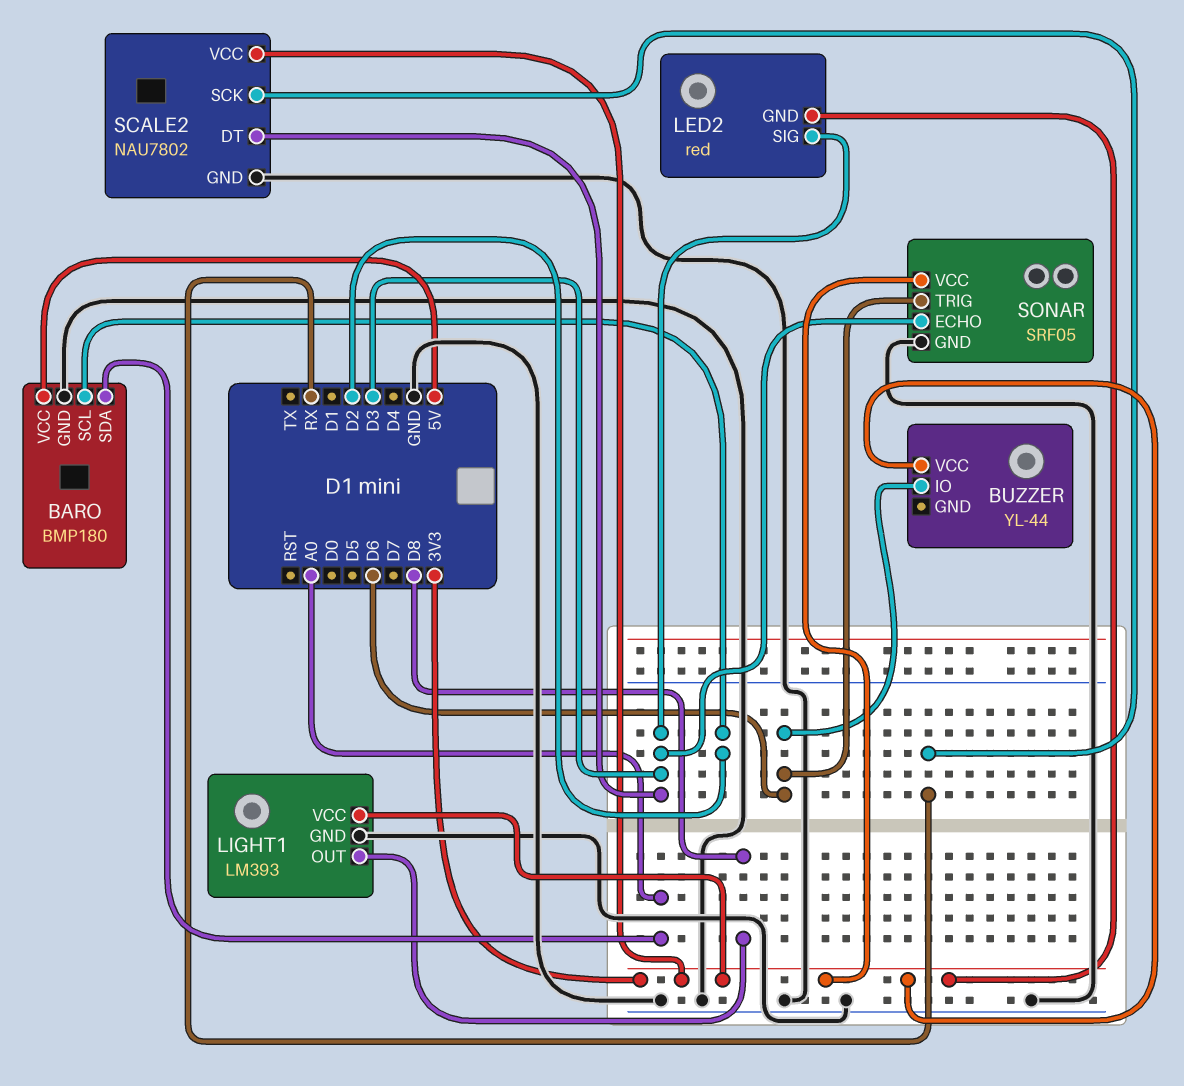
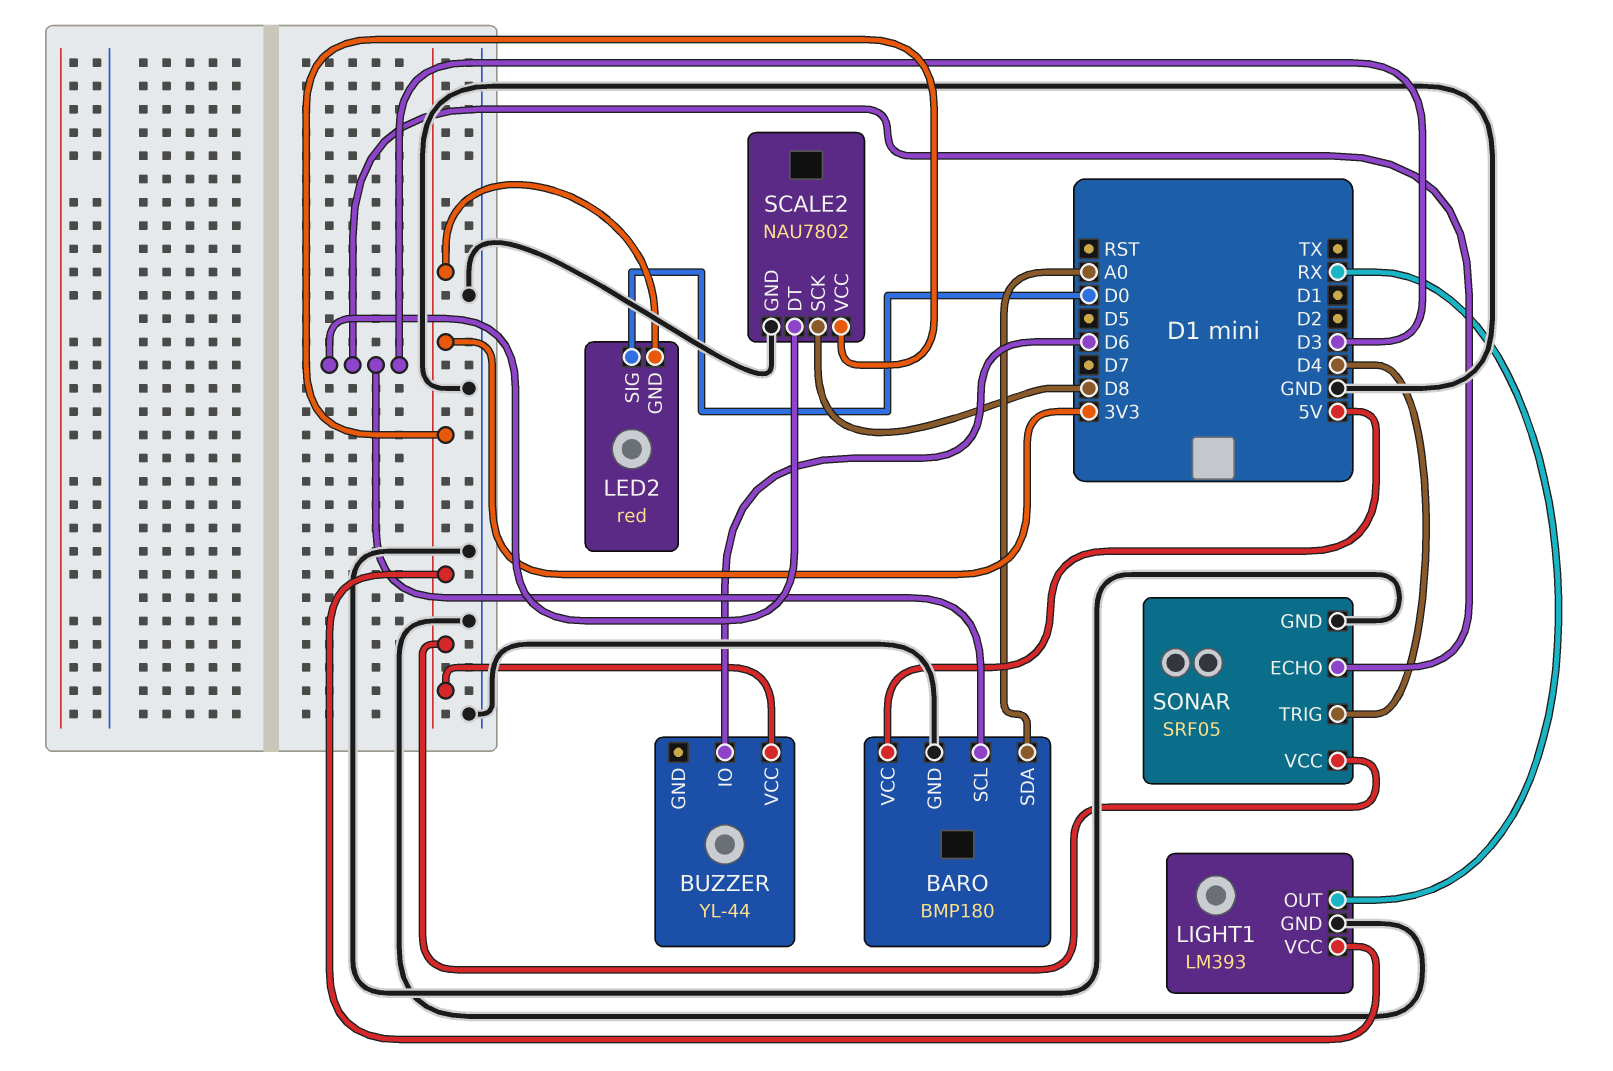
BARO pin SCL: D2 -> D3
LED2 pin SIG: D3 -> D0
LIGHT1 pin OUT: D8 -> RX
SCALE2 pin SCK: RX -> D8
SONAR pin TRIG: D6 -> D4

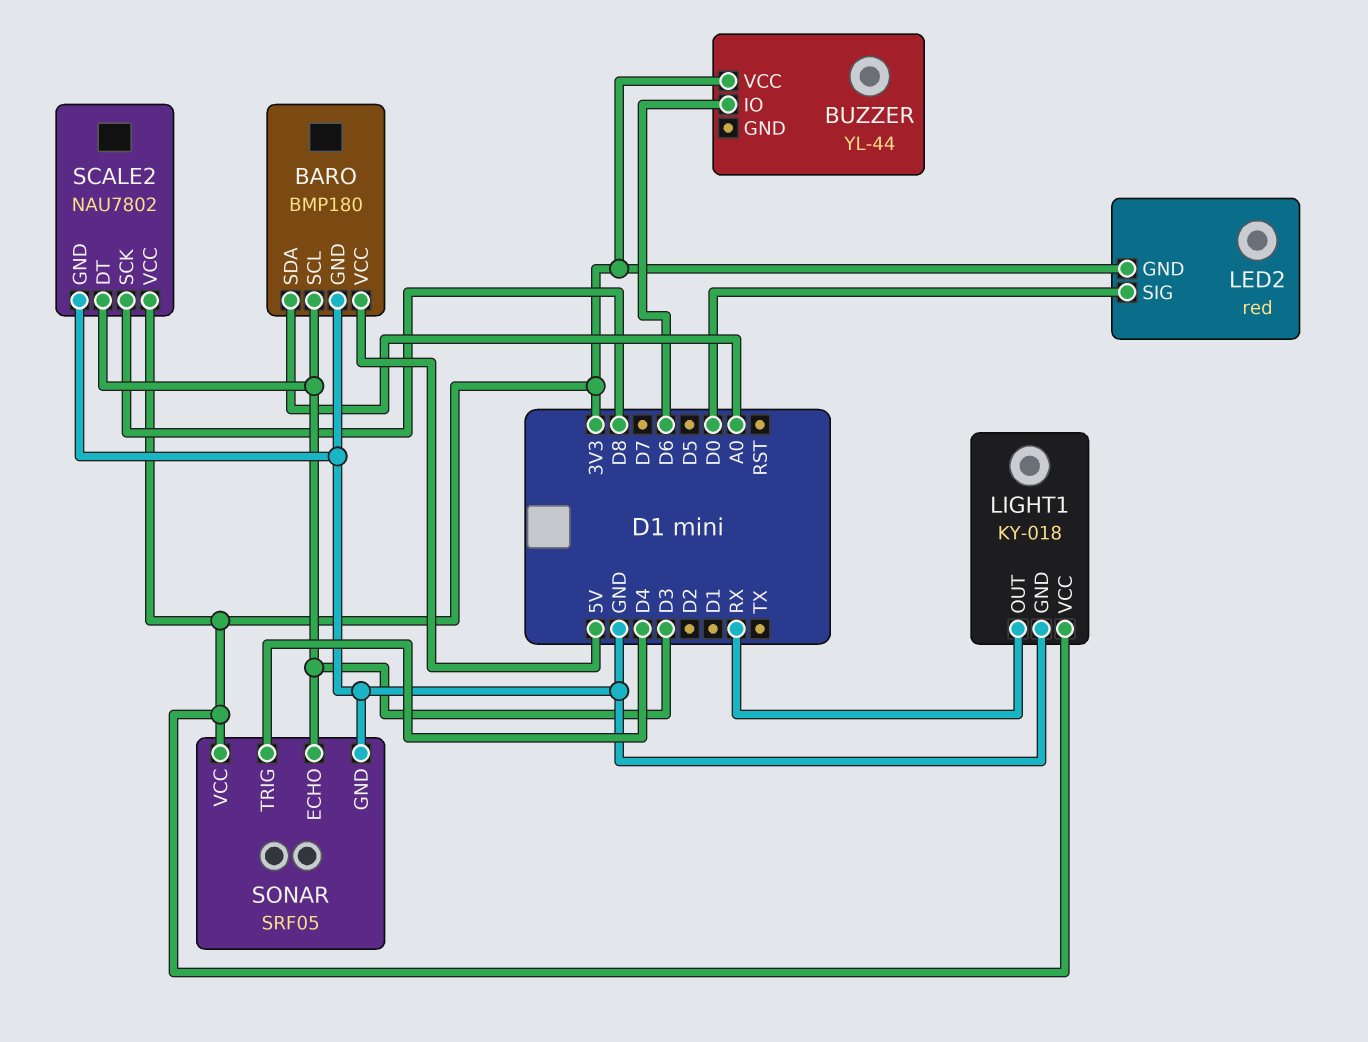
LIGHT1: LM393 -> KY-018

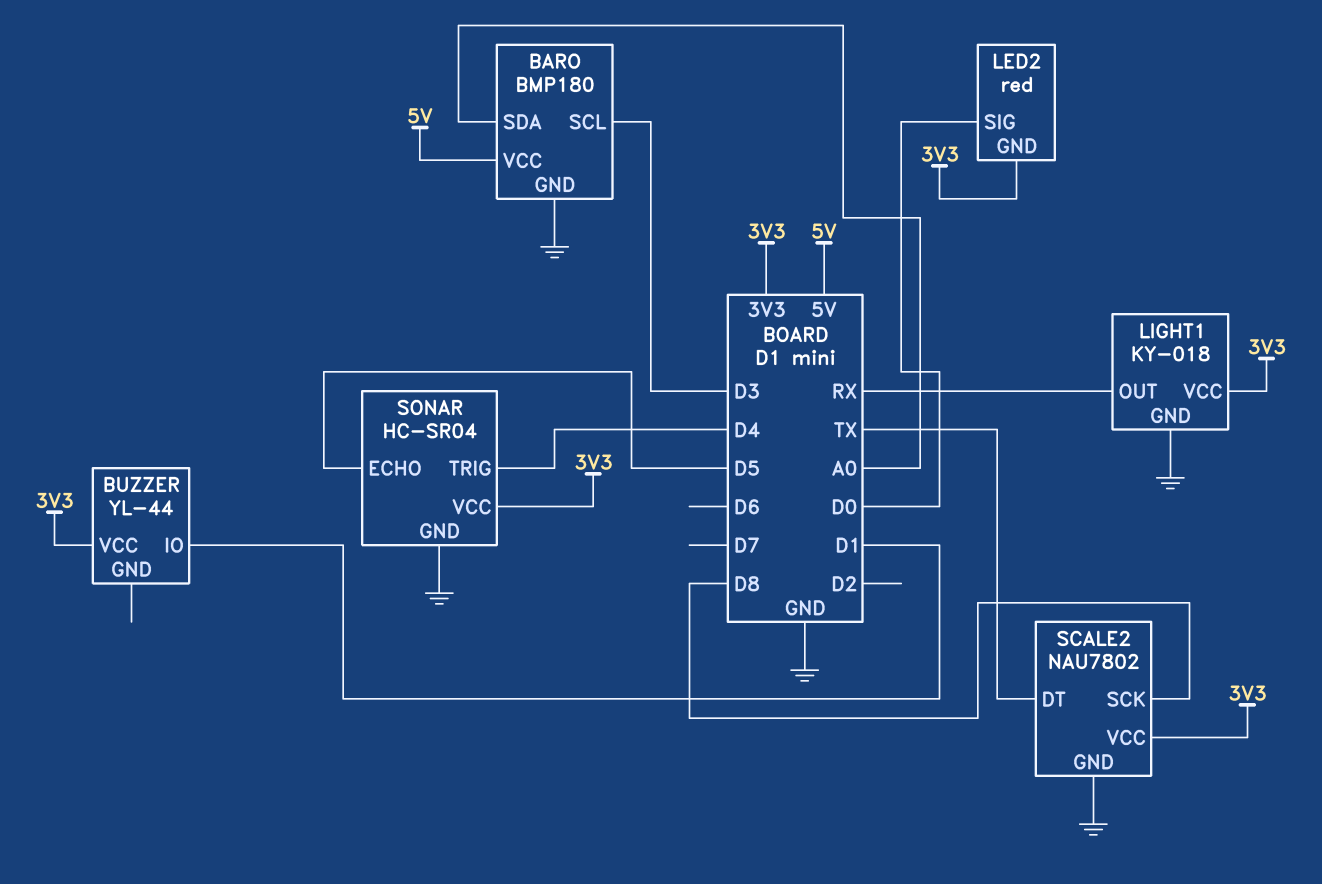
BUZZER pin IO: D6 -> D1
SCALE2 pin DT: D3 -> TX
SONAR: SRF05 -> HC-SR04
SONAR pin ECHO: D3 -> D5

